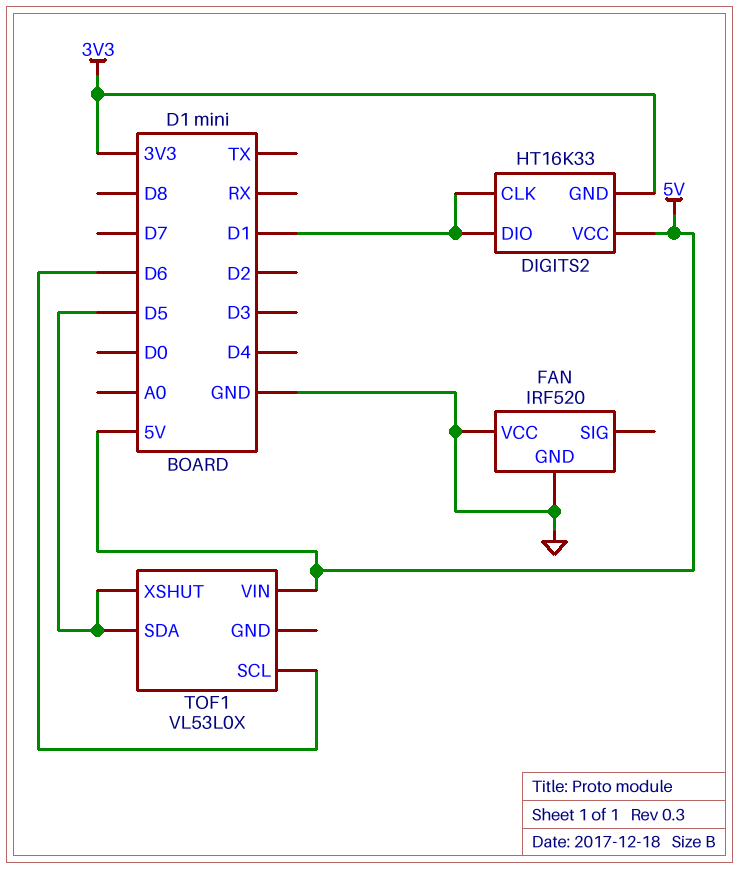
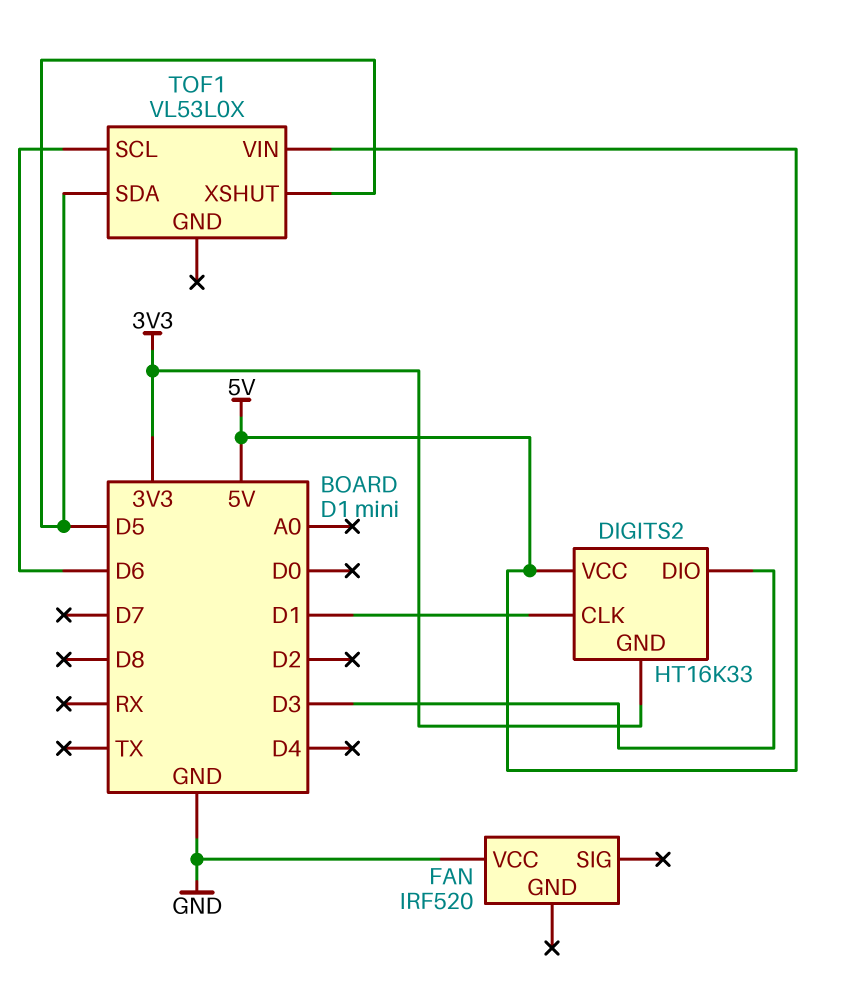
DIGITS2 pin DIO: D1 -> D3
FAN pin GND: GND -> none

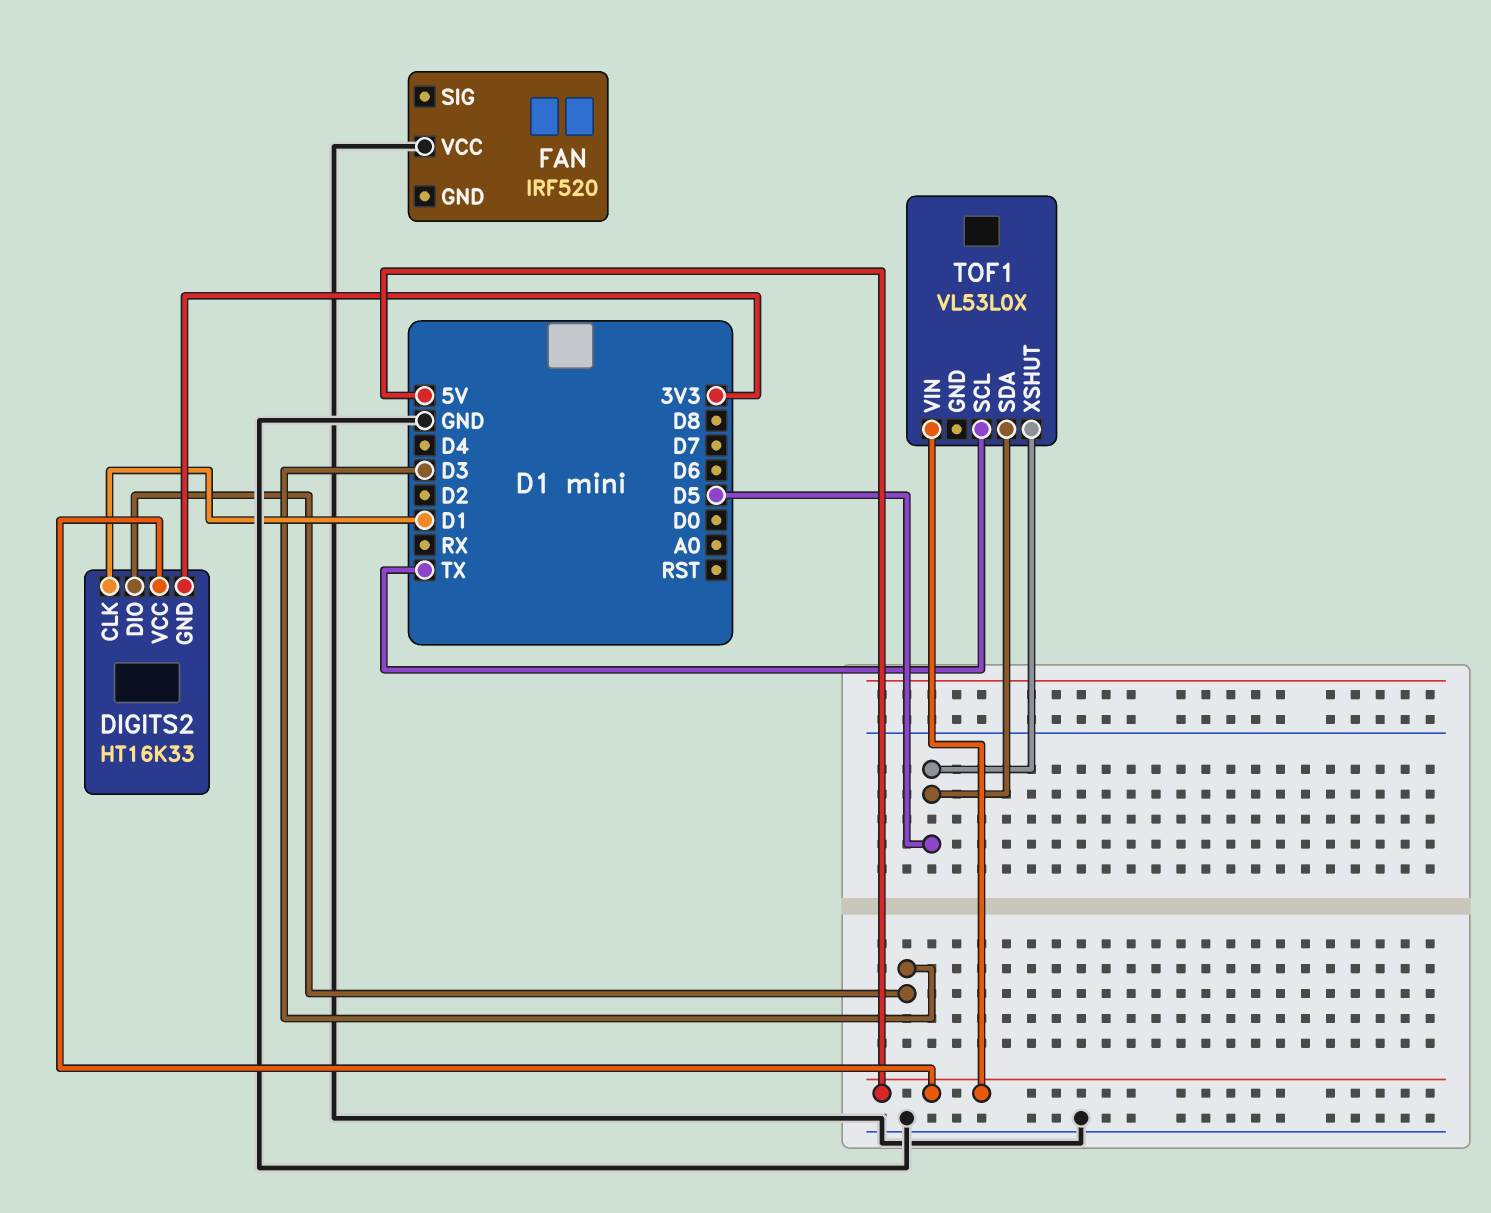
TOF1 pin SCL: D6 -> TX

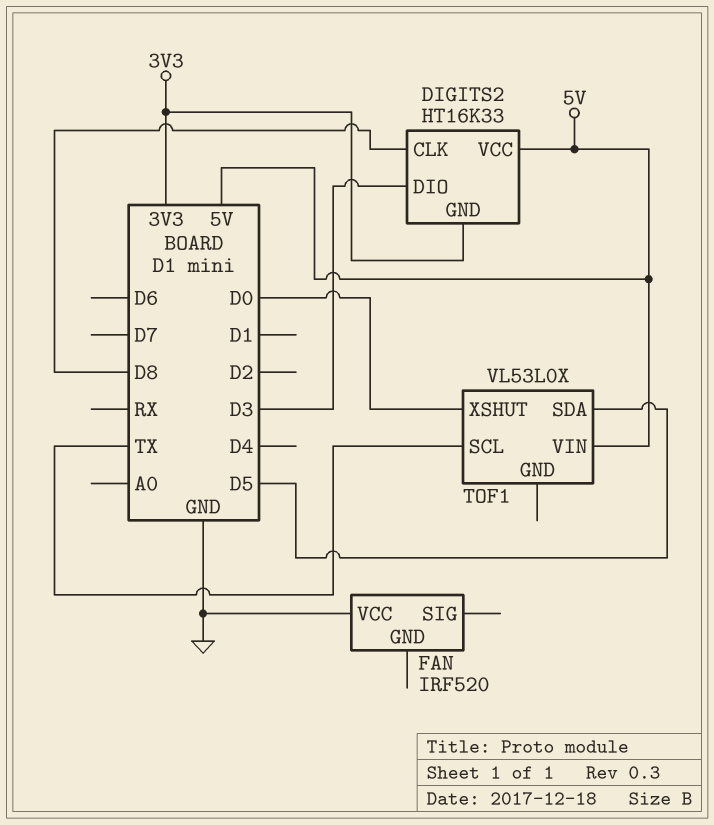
DIGITS2 pin CLK: D1 -> D8
TOF1 pin XSHUT: D5 -> D0

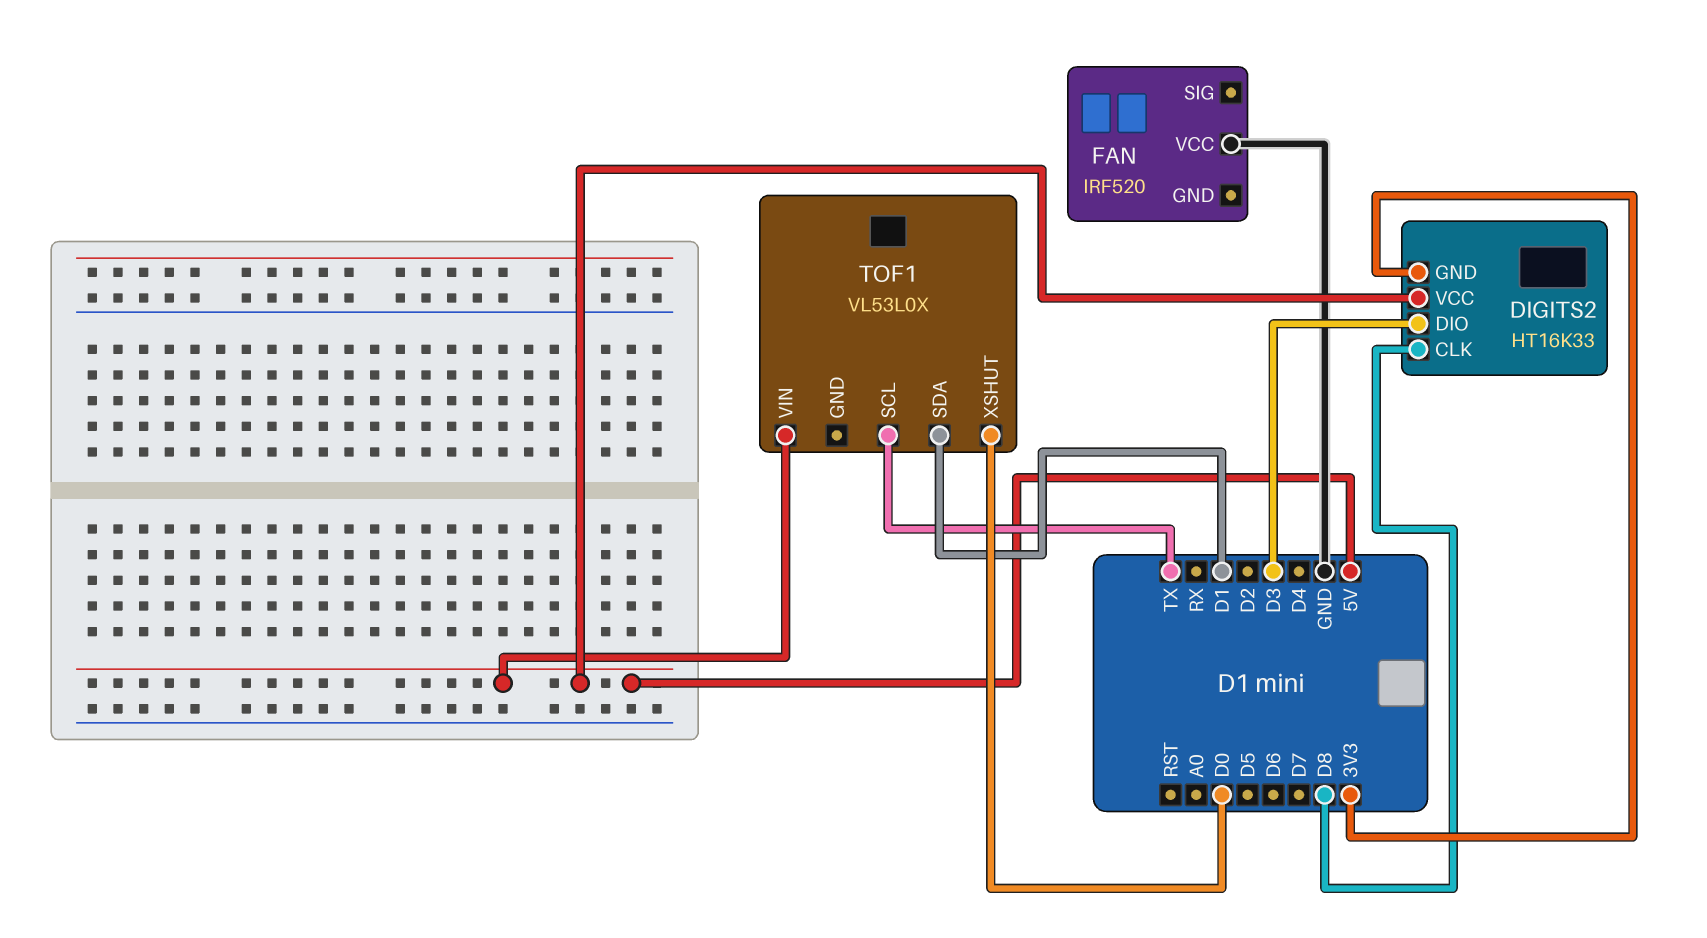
TOF1 pin SDA: D5 -> D1

